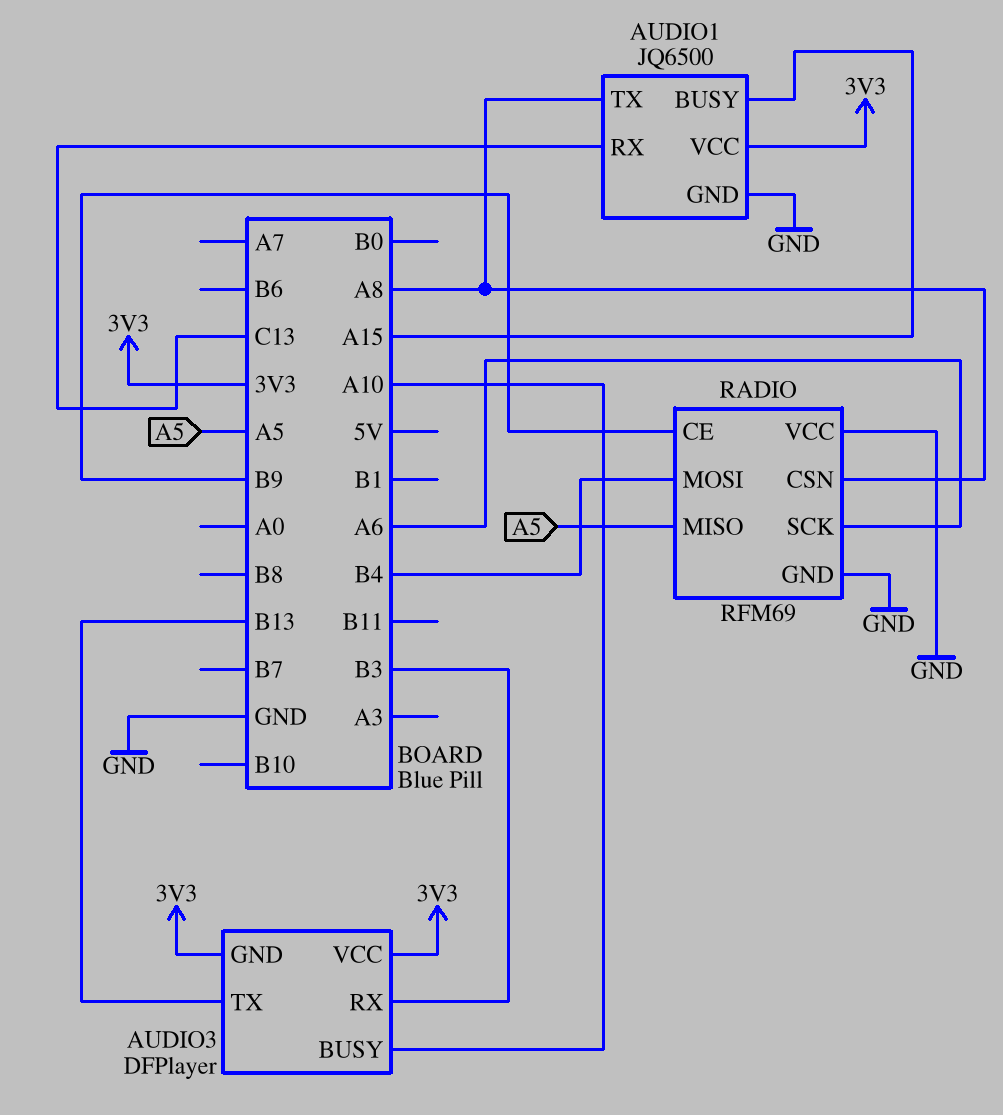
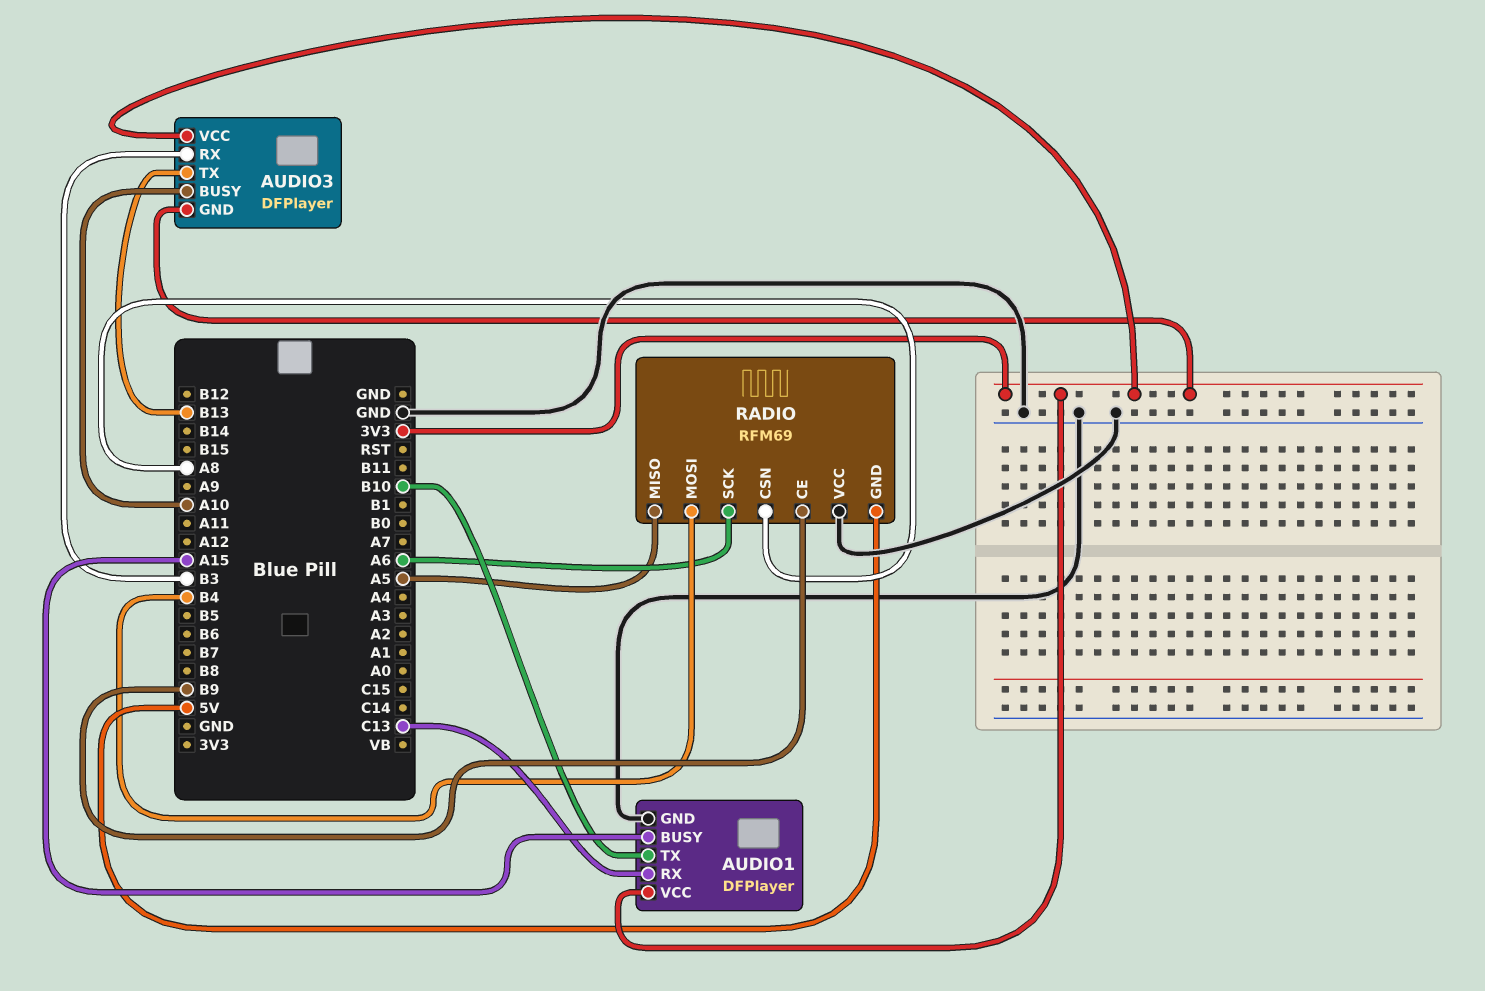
AUDIO1: JQ6500 -> DFPlayer
AUDIO1 pin TX: A8 -> B10
RADIO pin GND: GND -> 5V

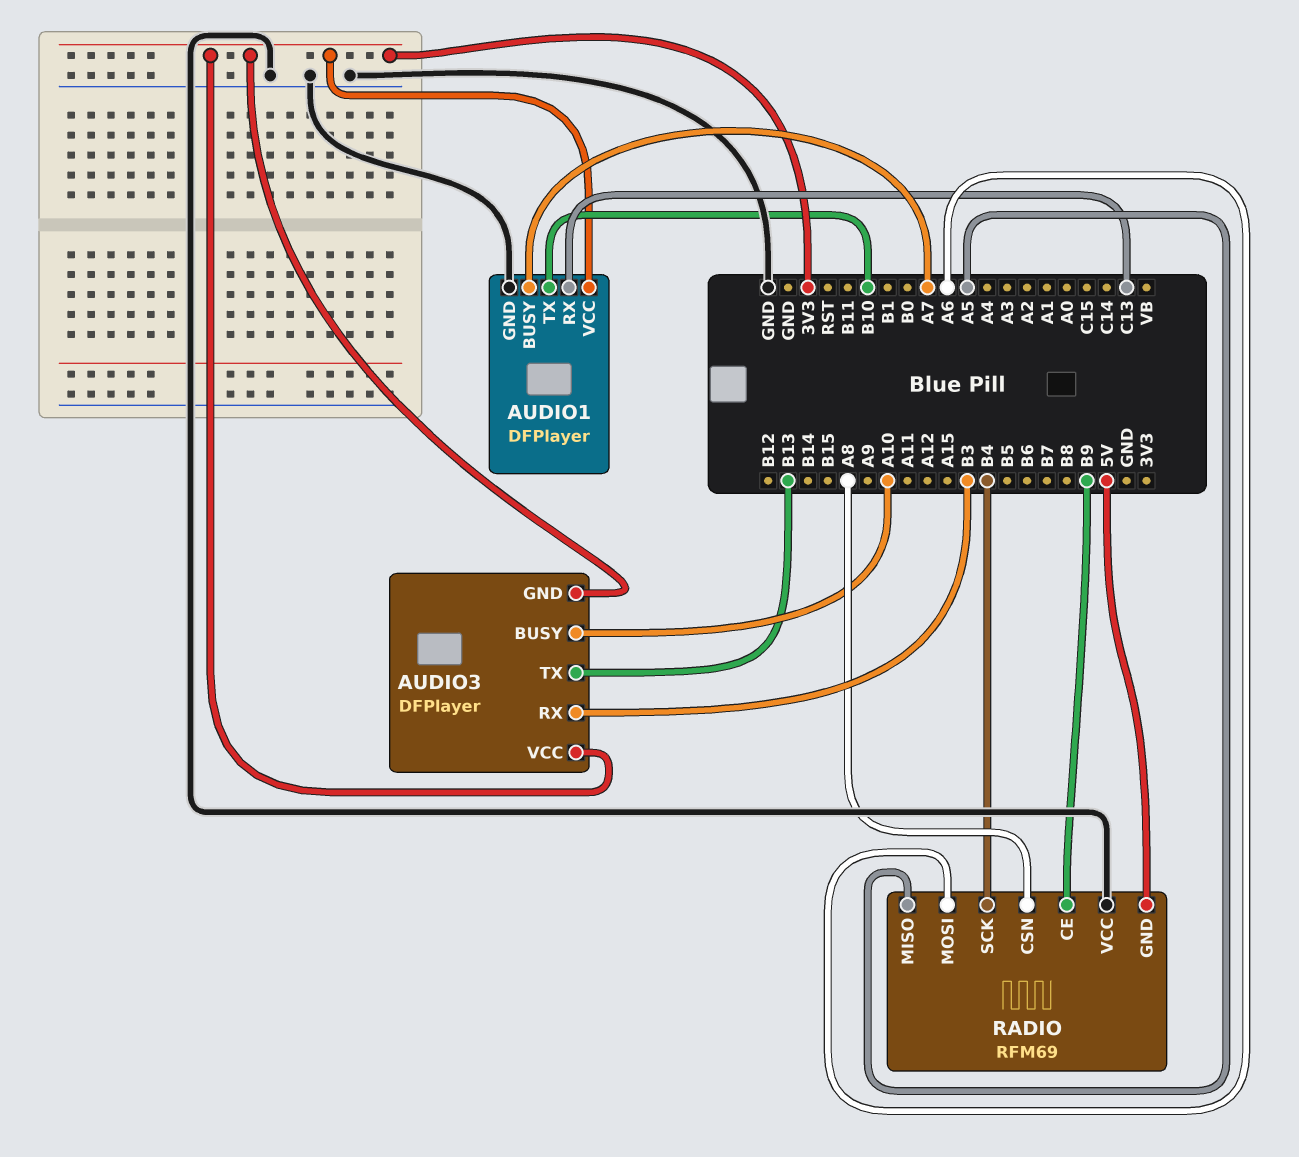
AUDIO1 pin BUSY: A15 -> A7
RADIO pin MOSI: B4 -> A6
RADIO pin SCK: A6 -> B4

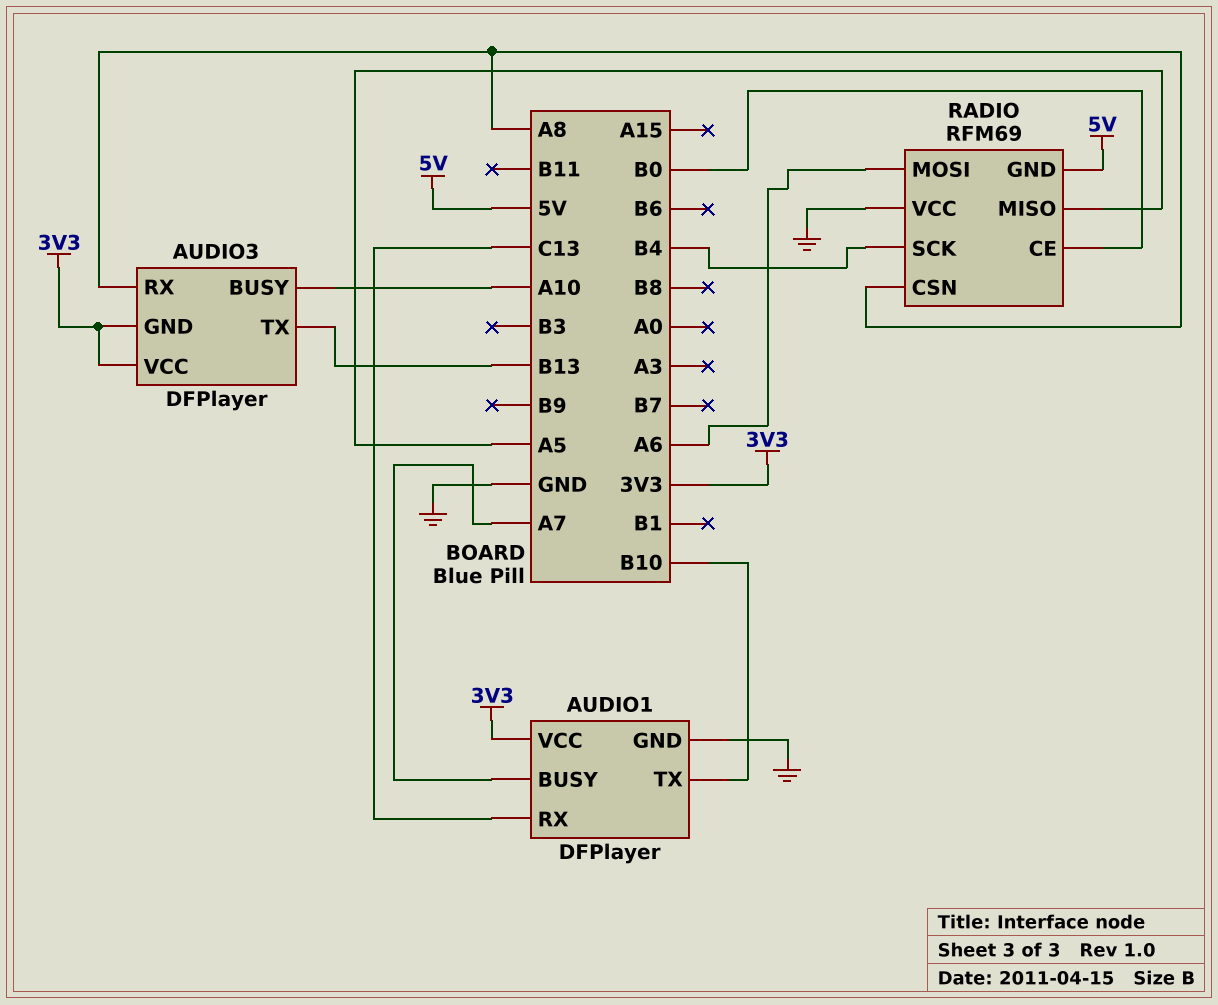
AUDIO3 pin RX: B3 -> A8
RADIO pin CE: B9 -> B0

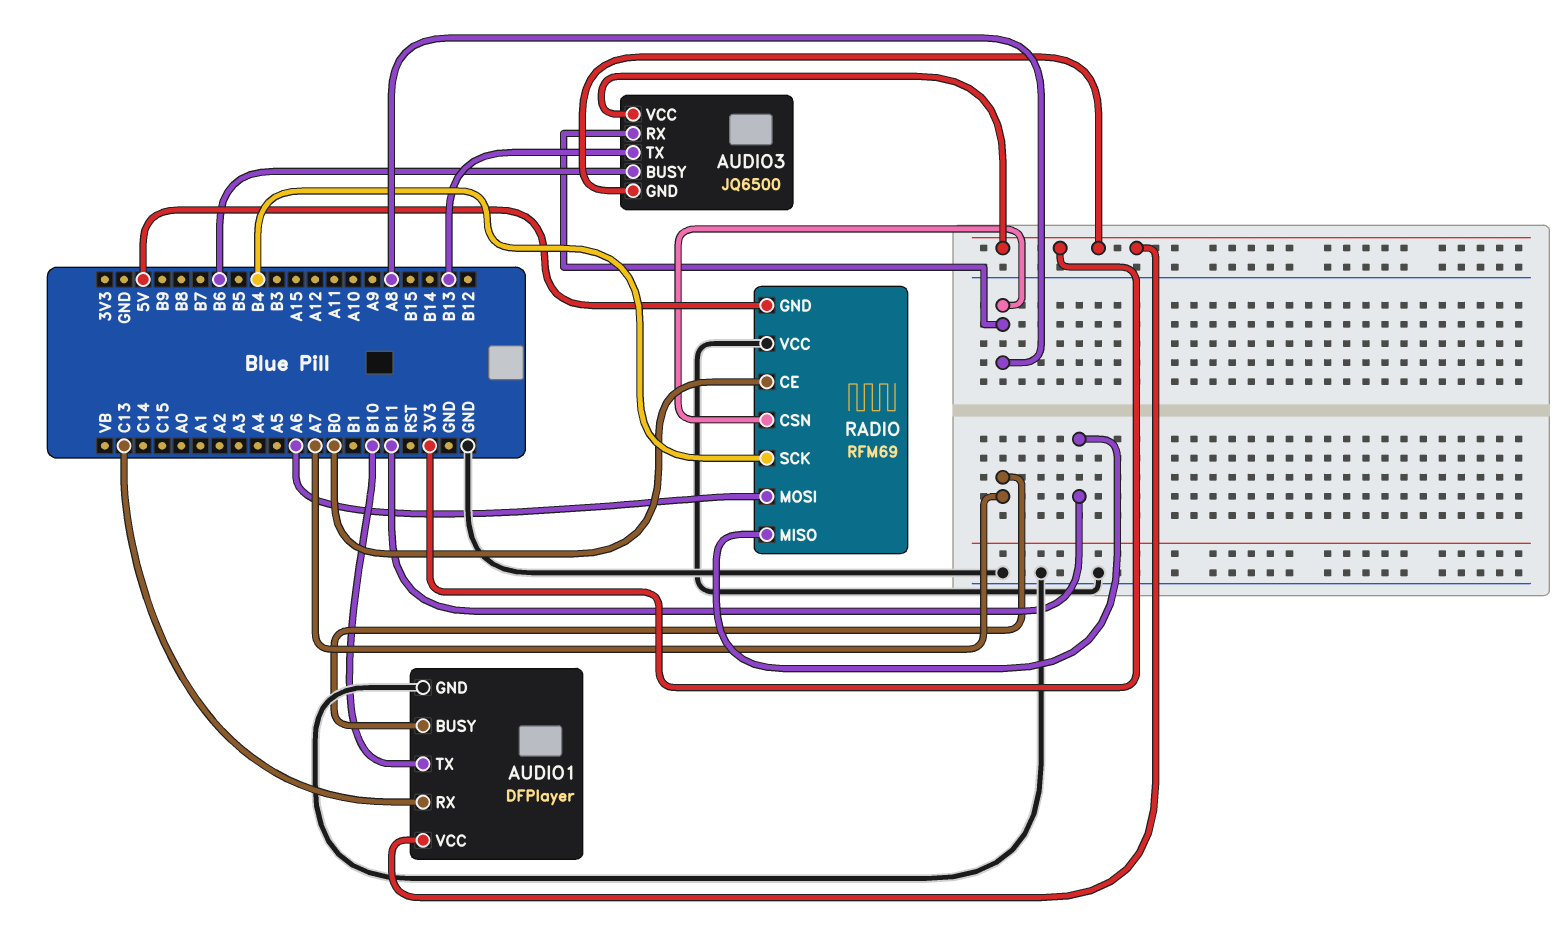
AUDIO3: DFPlayer -> JQ6500
AUDIO3 pin BUSY: A10 -> B6
RADIO pin MISO: A5 -> B11

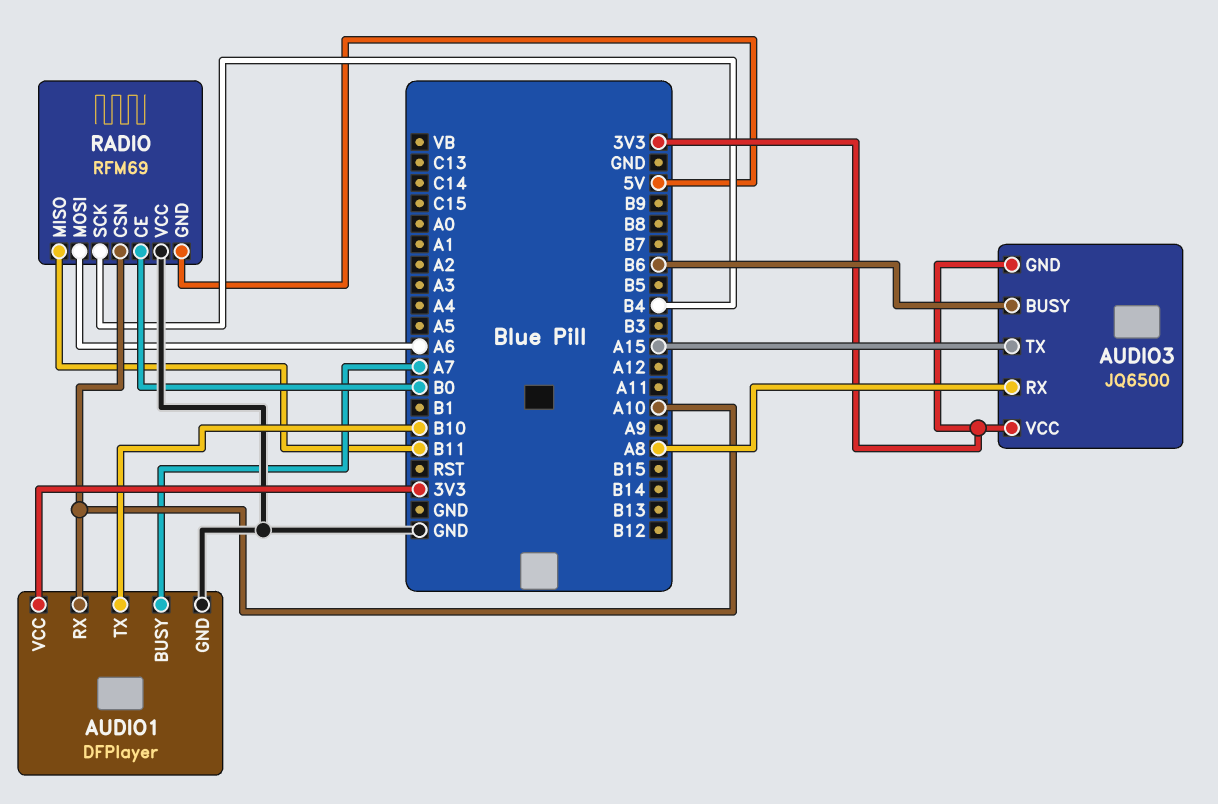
AUDIO1 pin RX: C13 -> A10
AUDIO3 pin TX: B13 -> A15
RADIO pin CSN: A8 -> A10

